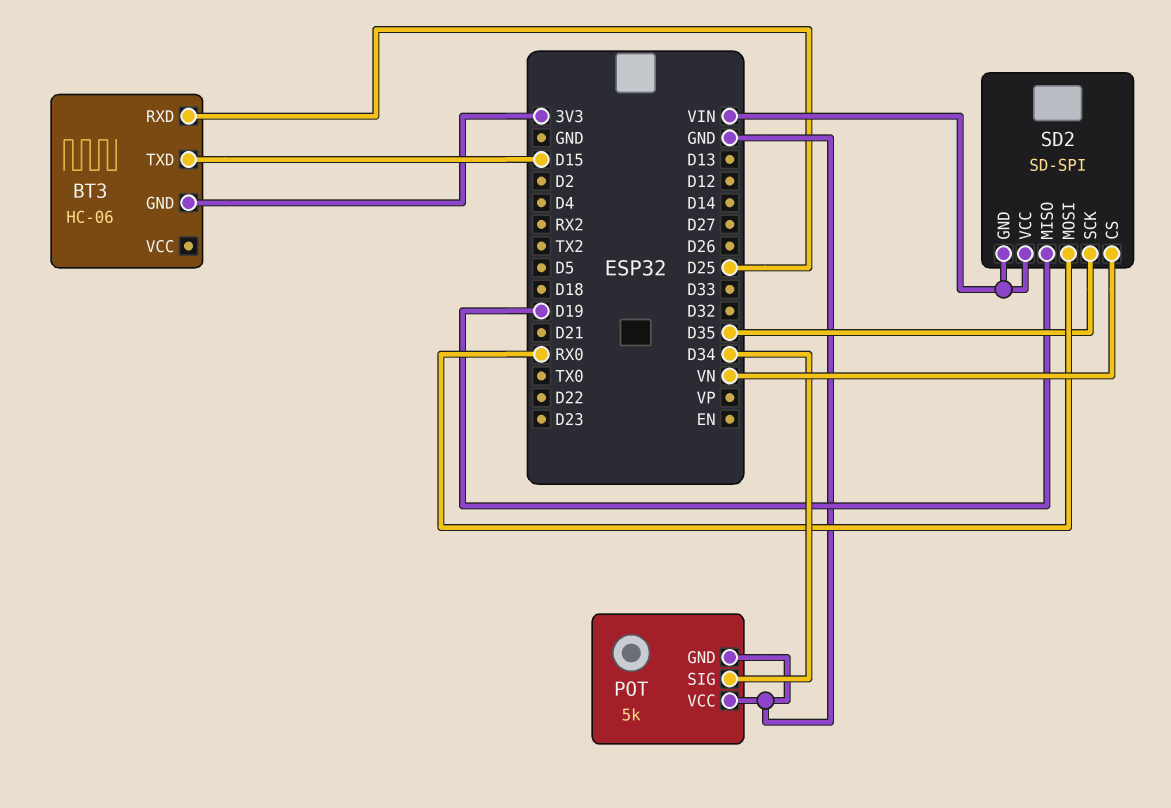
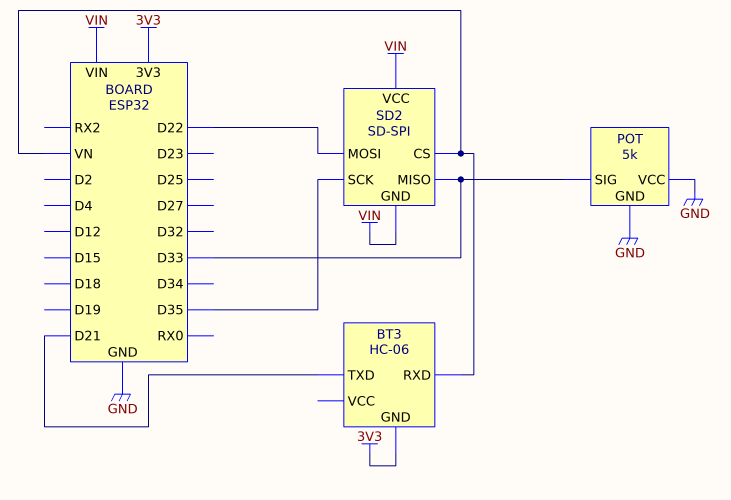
BT3 pin RXD: D25 -> VN
BT3 pin TXD: D15 -> D21
POT pin SIG: D34 -> D33
SD2 pin MISO: D19 -> D33
SD2 pin MOSI: RX0 -> D22

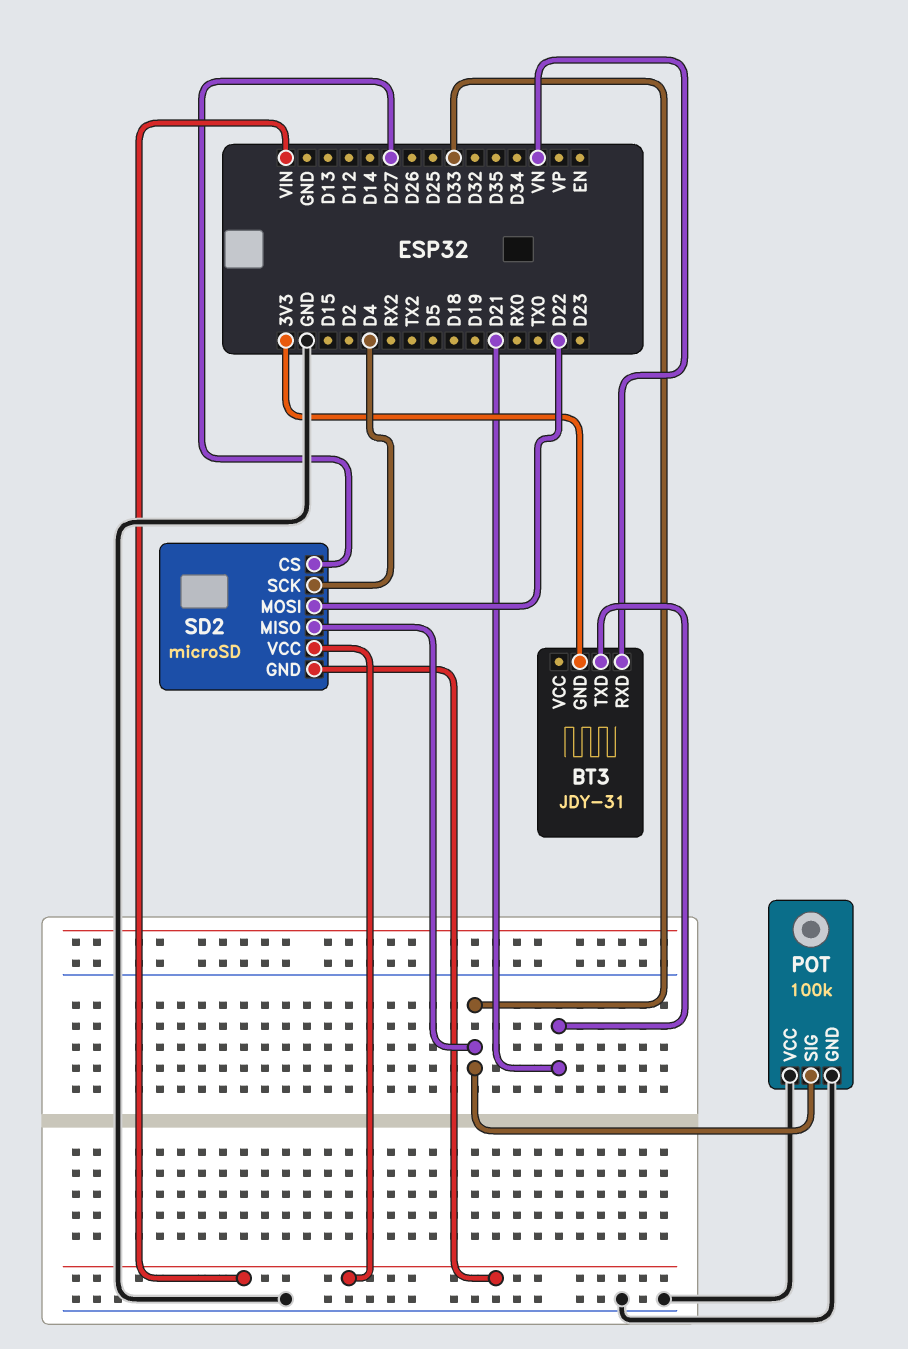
BT3: HC-06 -> JDY-31
POT: 5k -> 100k
SD2: SD-SPI -> microSD
SD2 pin CS: VN -> D27
SD2 pin SCK: D35 -> D4

